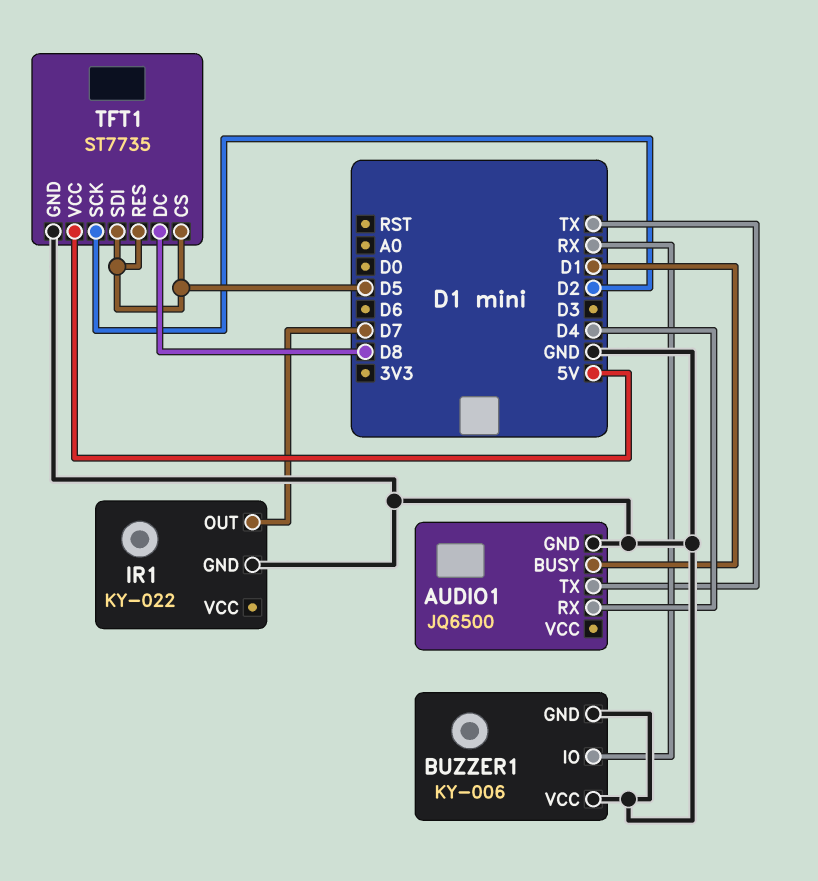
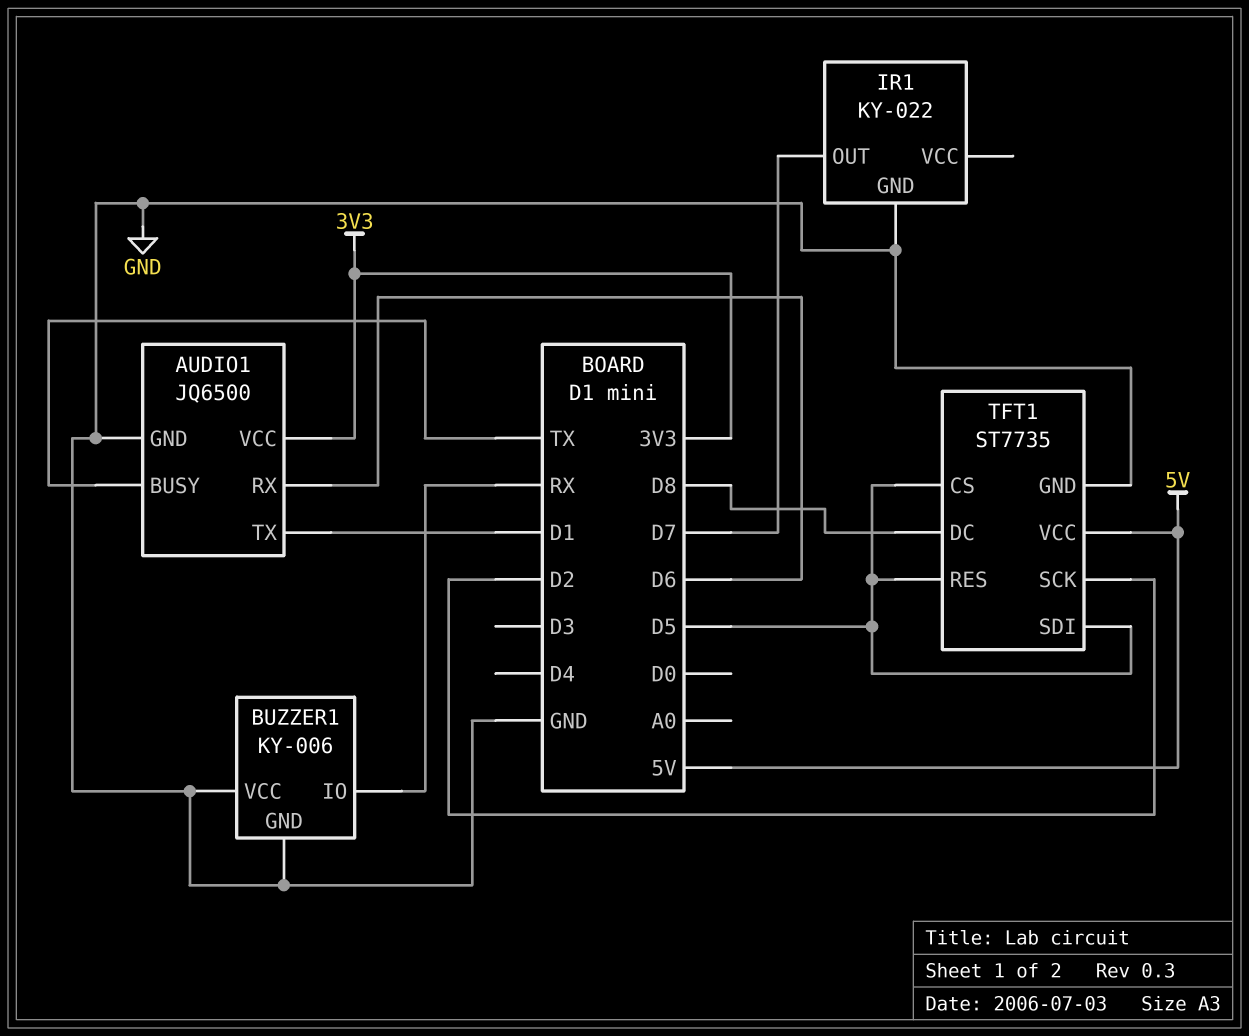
AUDIO1 pin BUSY: D1 -> TX
AUDIO1 pin RX: D4 -> D6
AUDIO1 pin TX: TX -> D1
AUDIO1 pin VCC: none -> 3V3

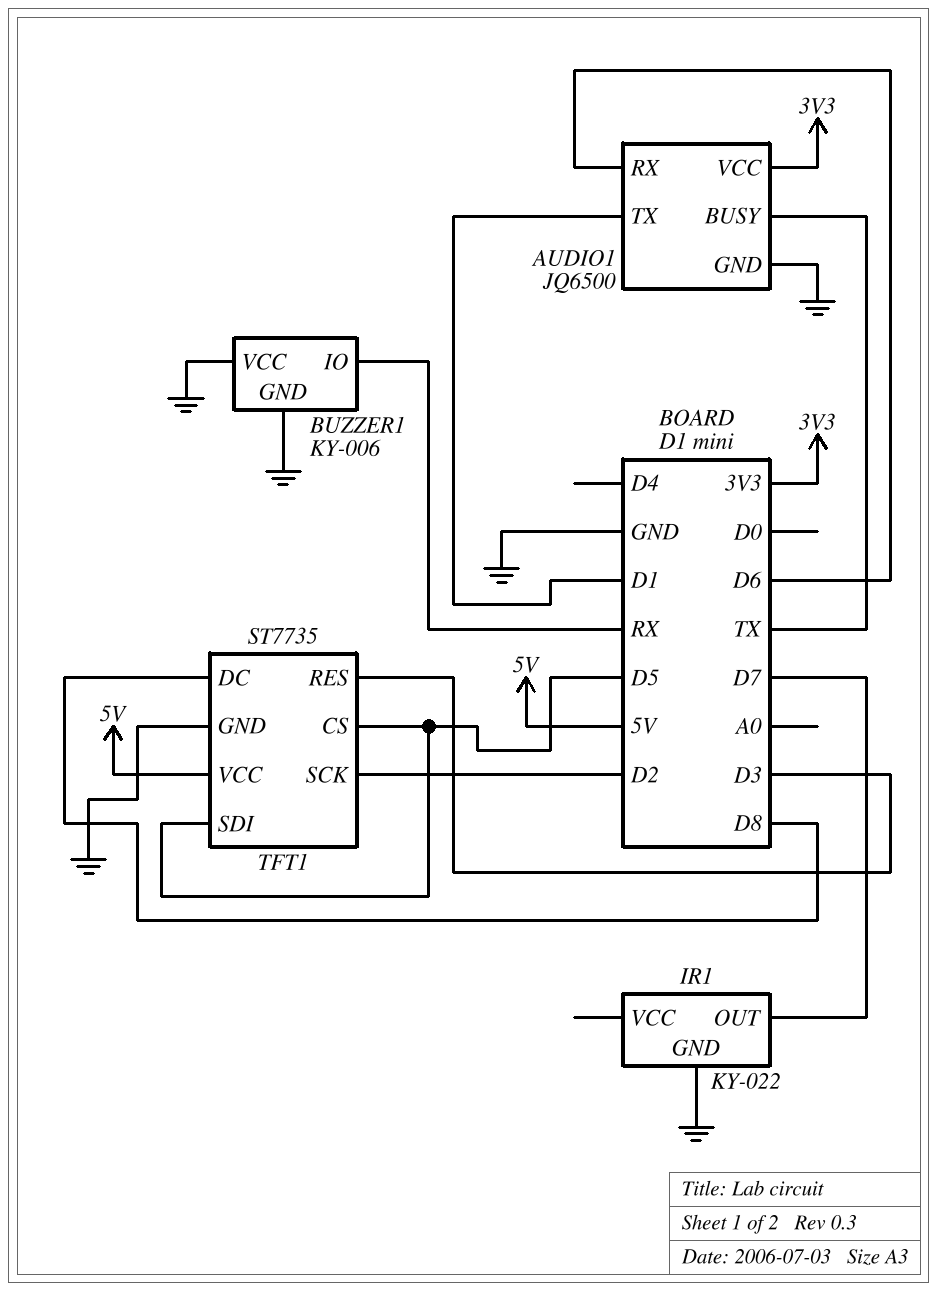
TFT1 pin RES: D5 -> D3

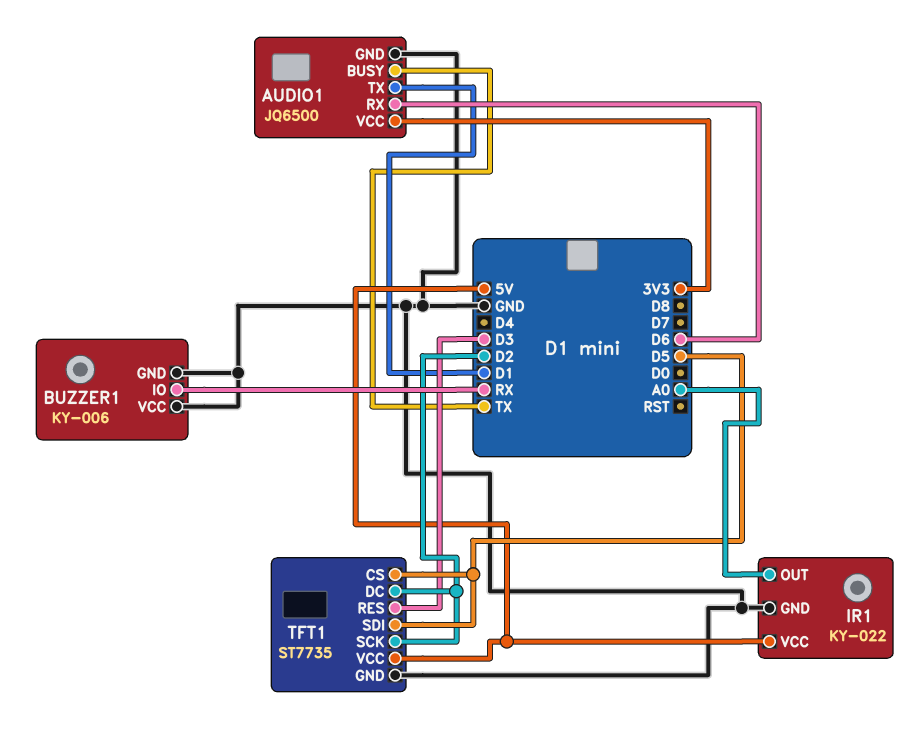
IR1 pin OUT: D7 -> A0
IR1 pin VCC: none -> 5V
TFT1 pin DC: D8 -> D2

